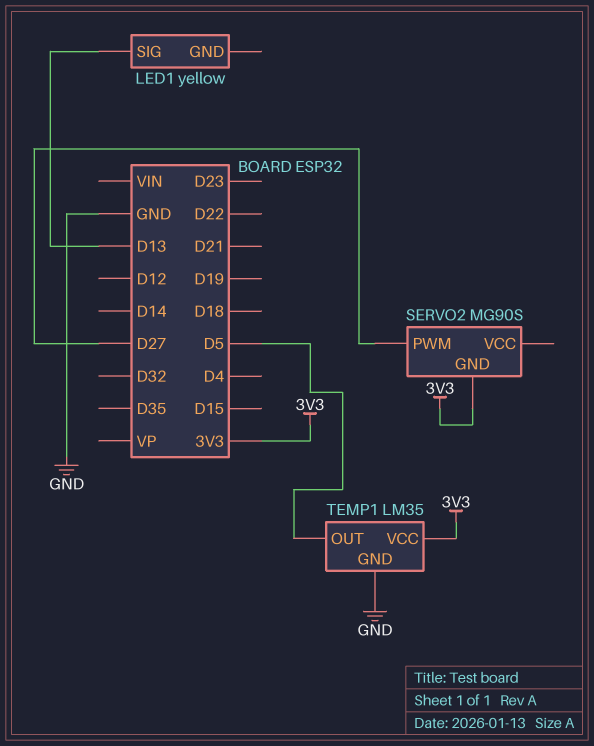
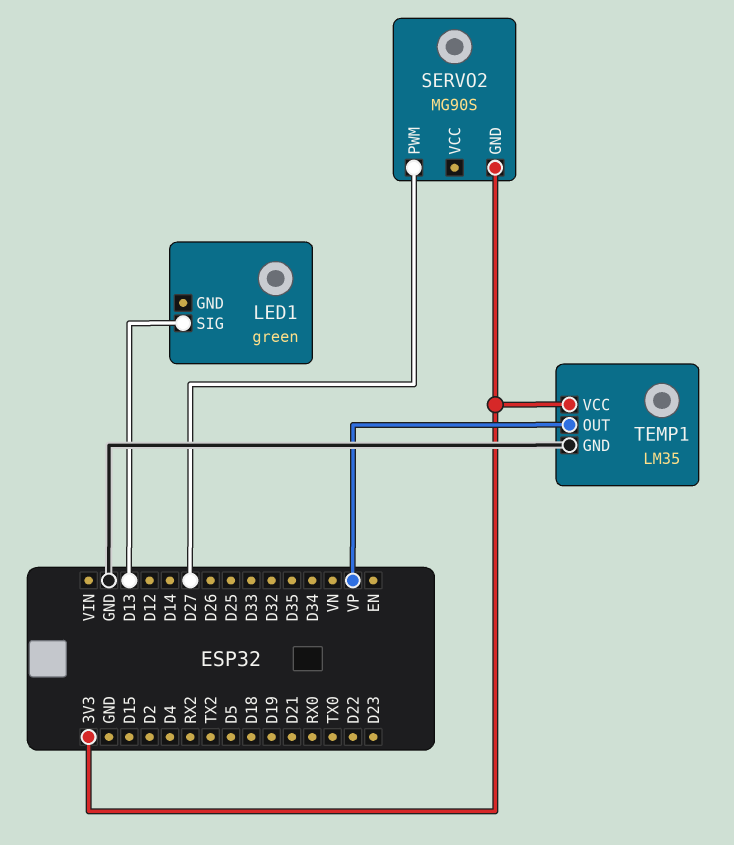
LED1: yellow -> green
TEMP1 pin OUT: D5 -> VP

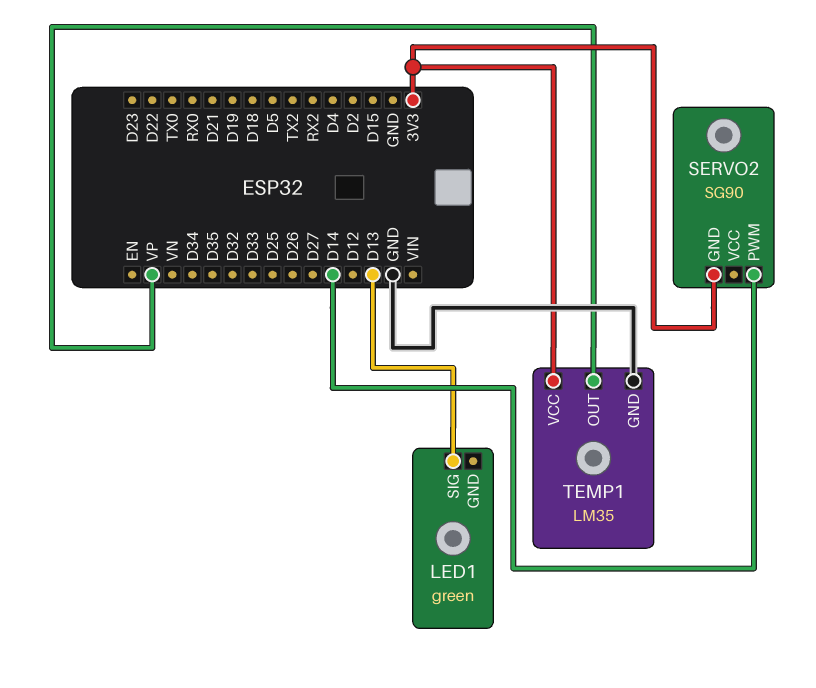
SERVO2: MG90S -> SG90
SERVO2 pin PWM: D27 -> D14

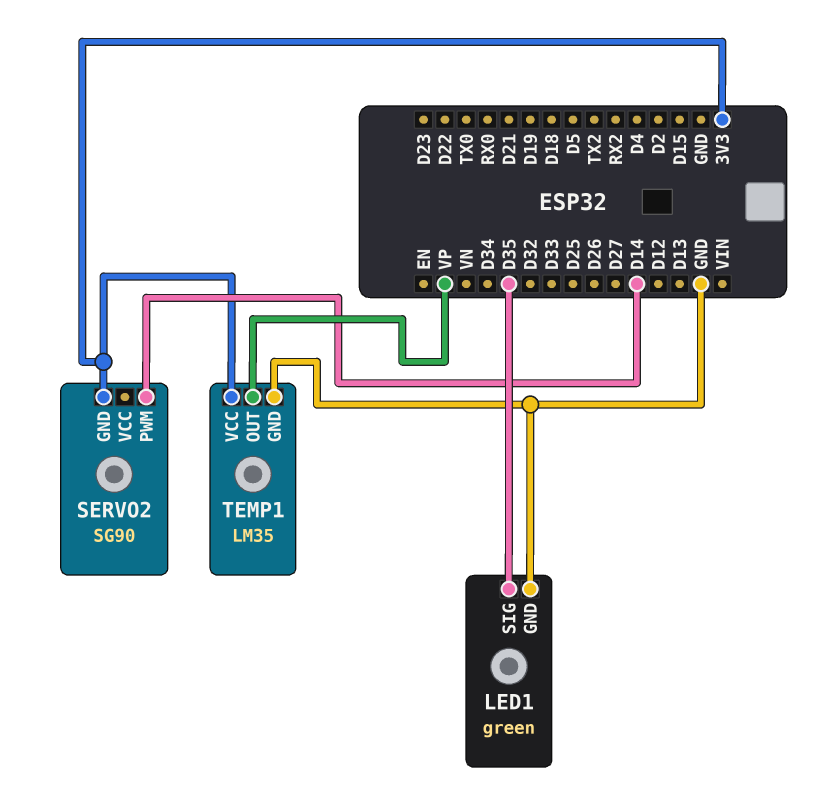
LED1 pin GND: none -> GND
LED1 pin SIG: D13 -> D35

